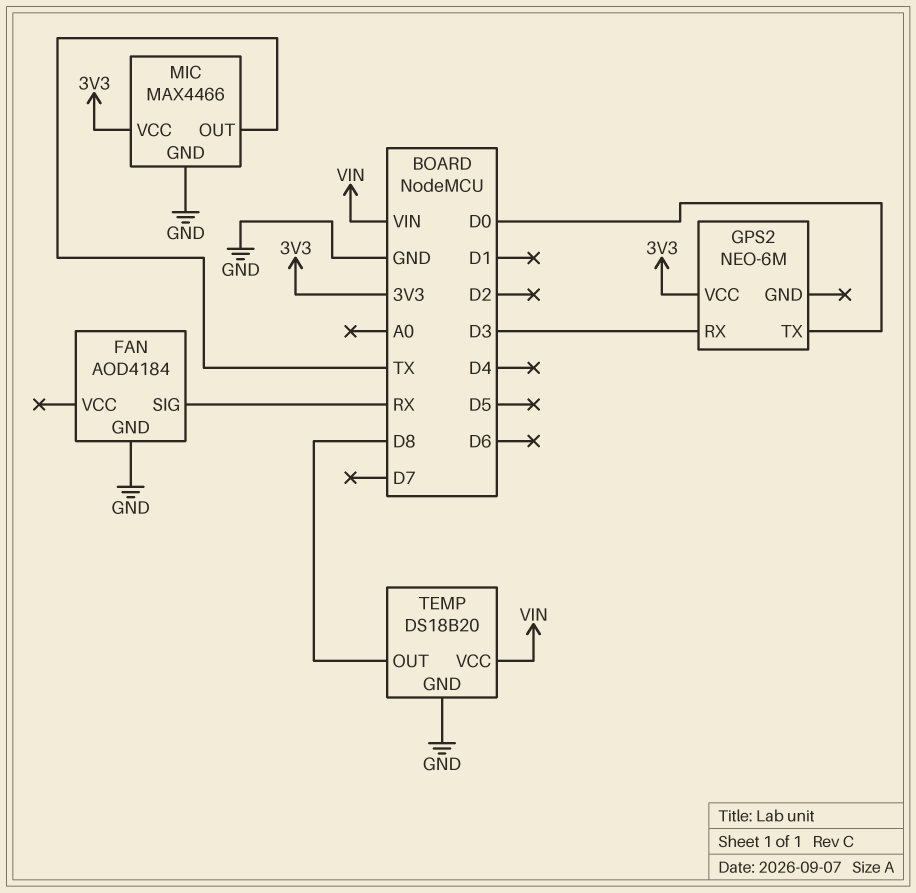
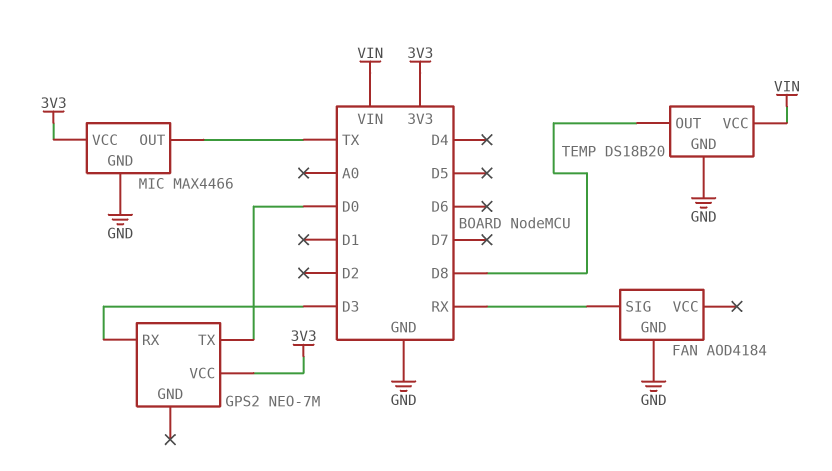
GPS2: NEO-6M -> NEO-7M

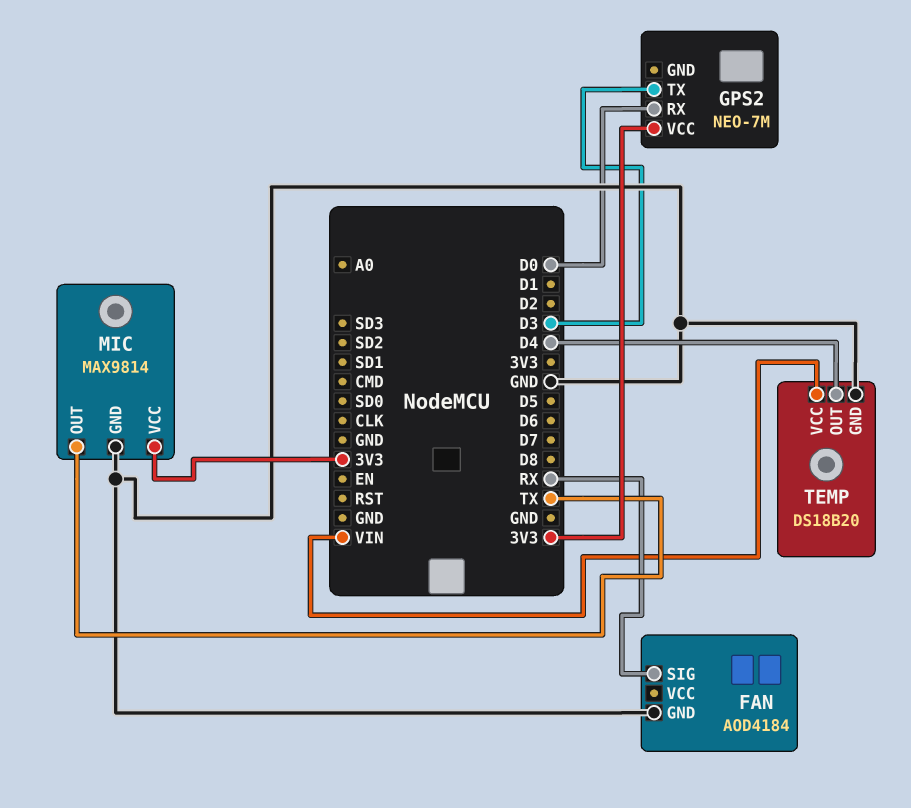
GPS2 pin RX: D3 -> D0
GPS2 pin TX: D0 -> D3
MIC: MAX4466 -> MAX9814
TEMP pin OUT: D8 -> D4

